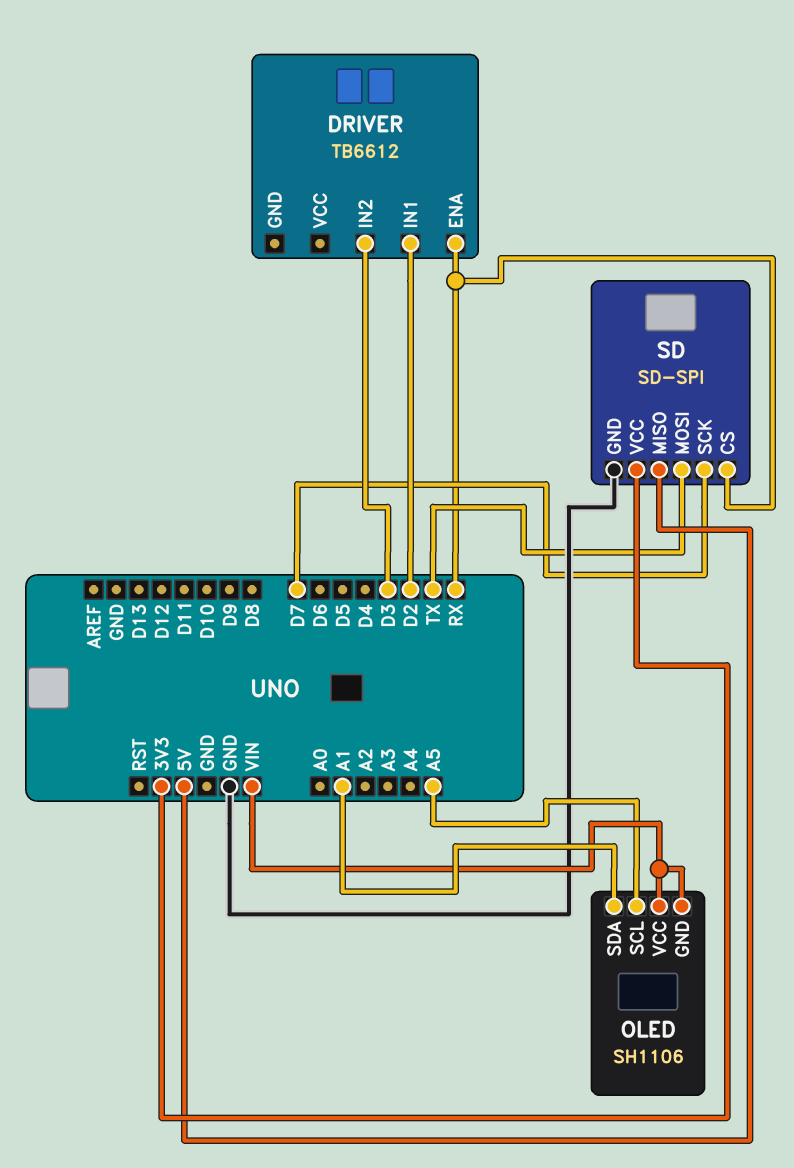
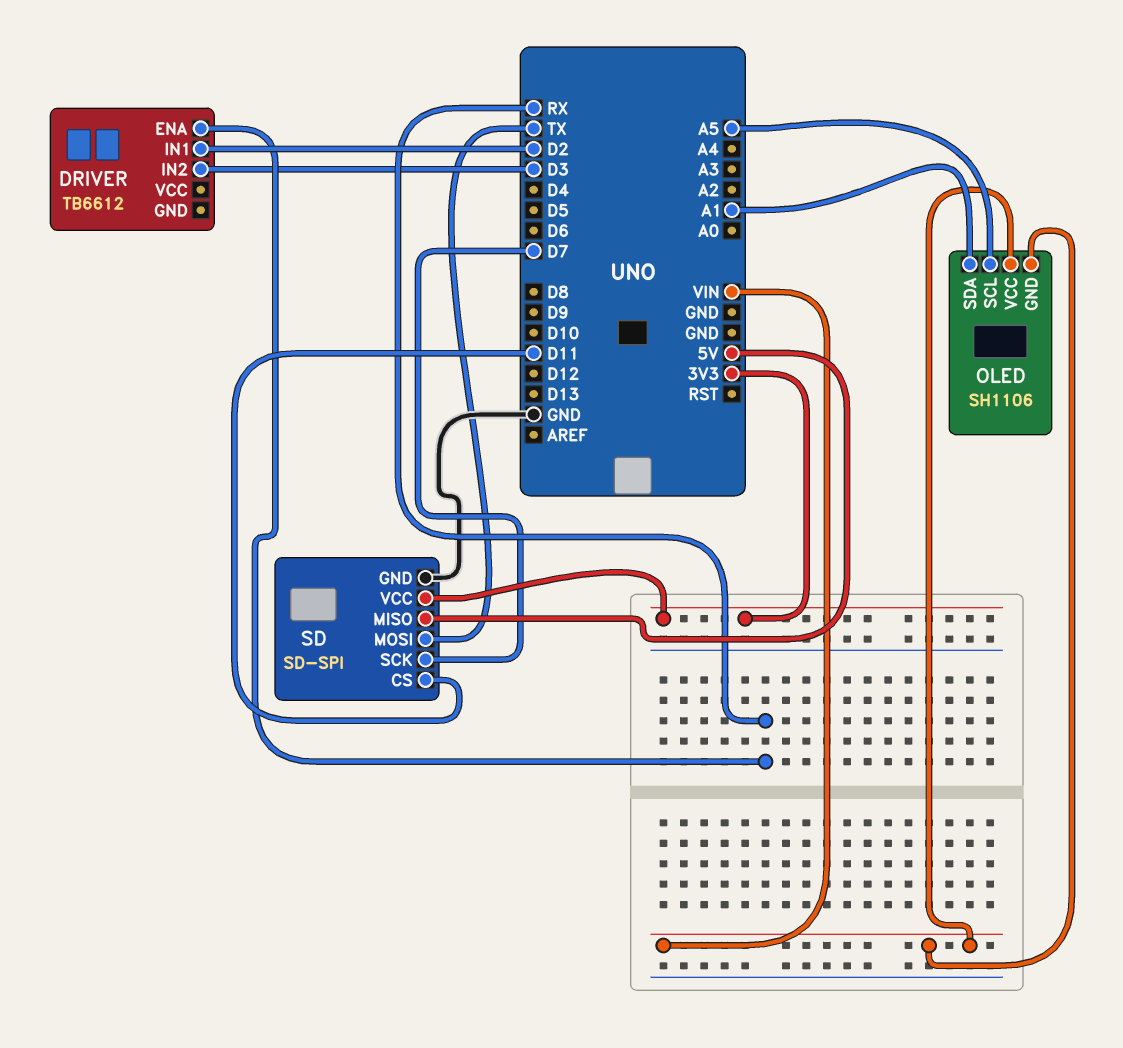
SD pin CS: RX -> D11

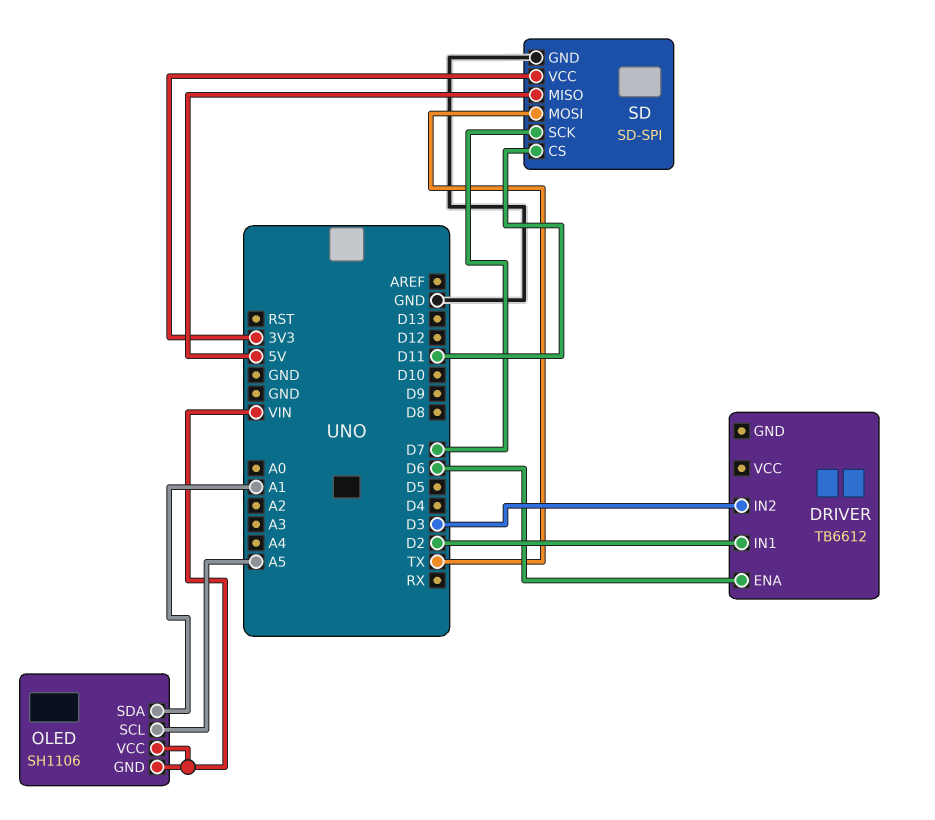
DRIVER pin ENA: RX -> D6

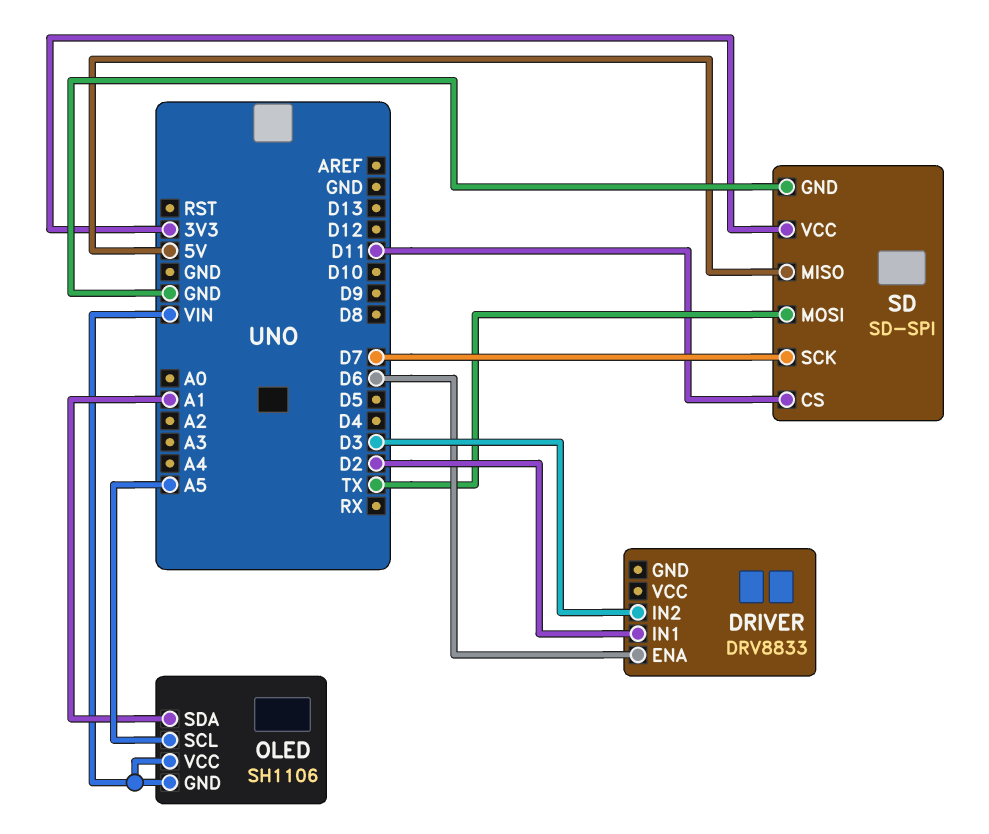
DRIVER: TB6612 -> DRV8833

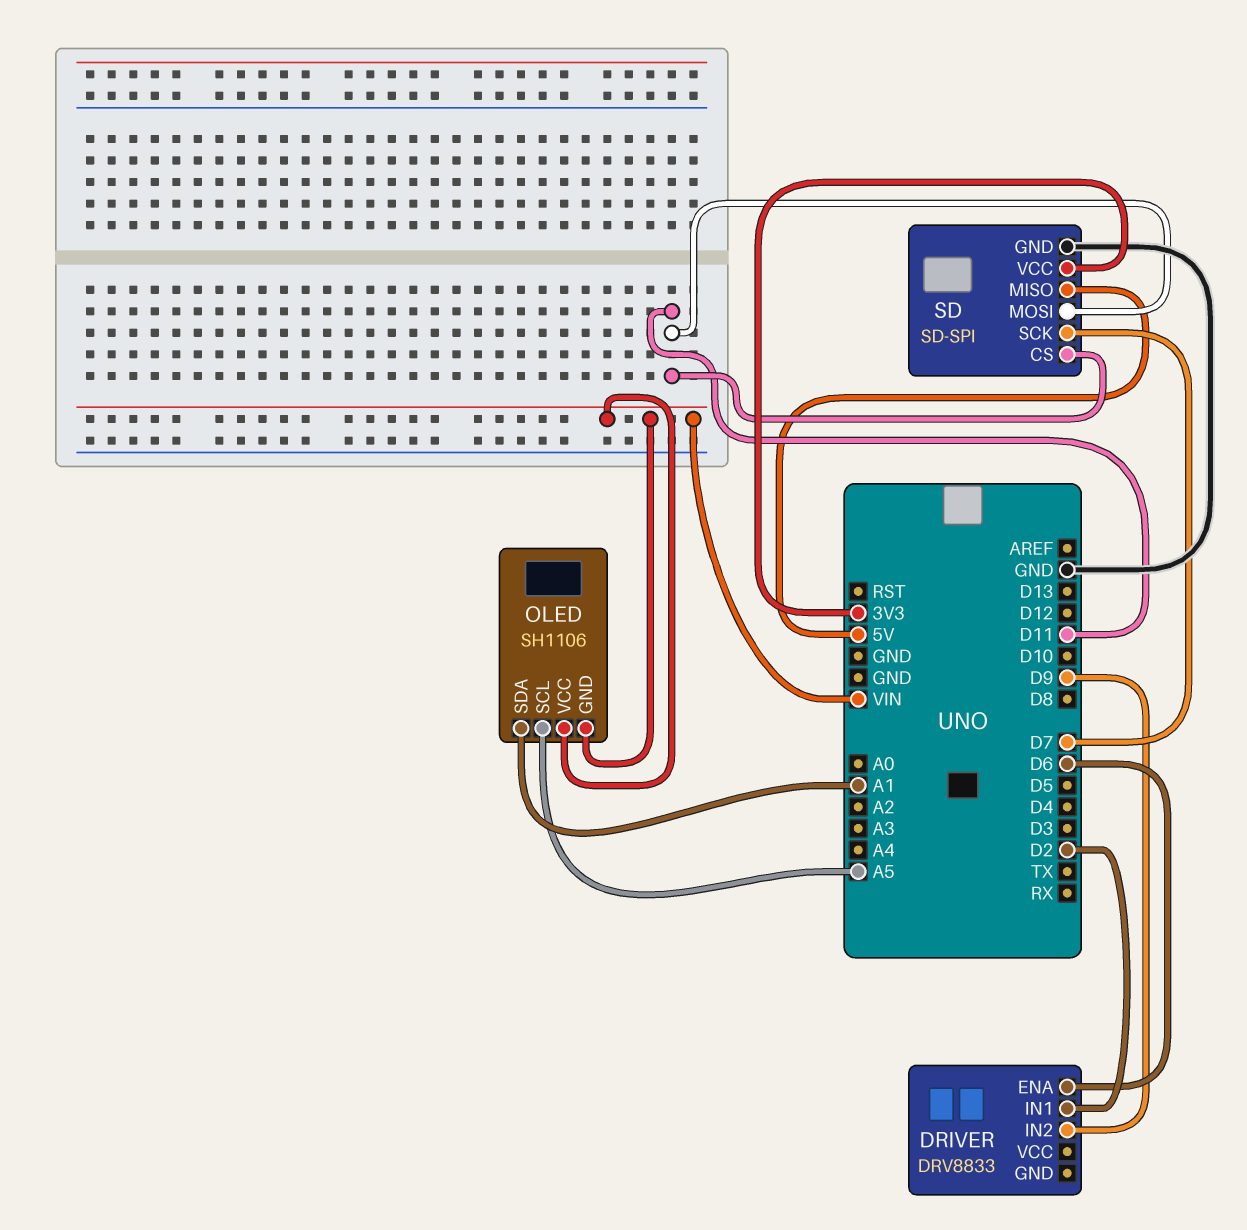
DRIVER pin IN2: D3 -> D9
SD pin MOSI: TX -> D11

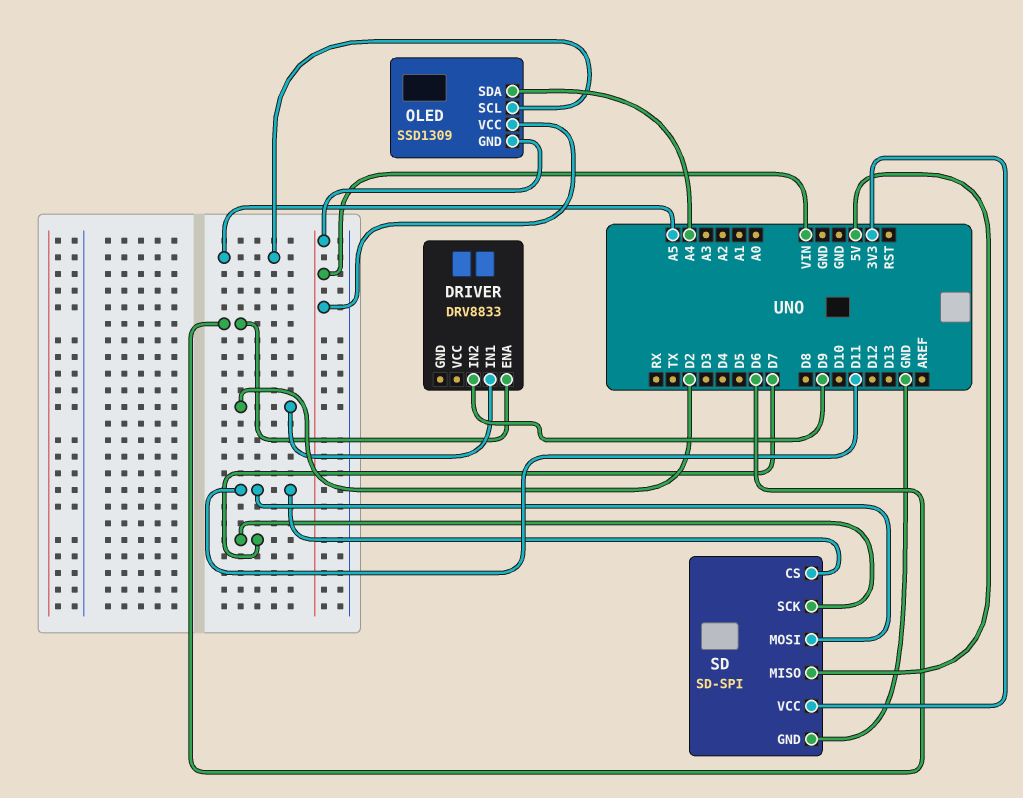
OLED: SH1106 -> SSD1309
OLED pin SDA: A1 -> A4

